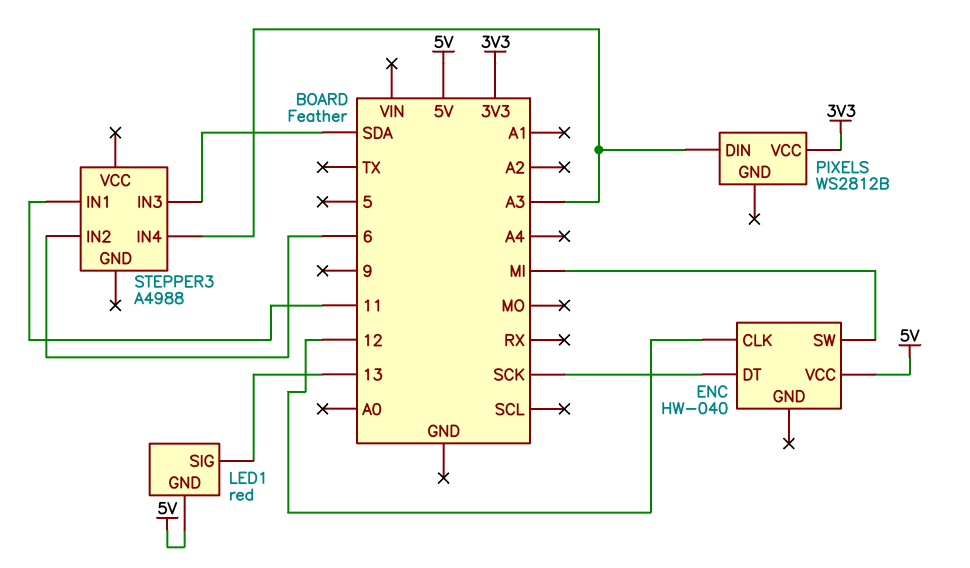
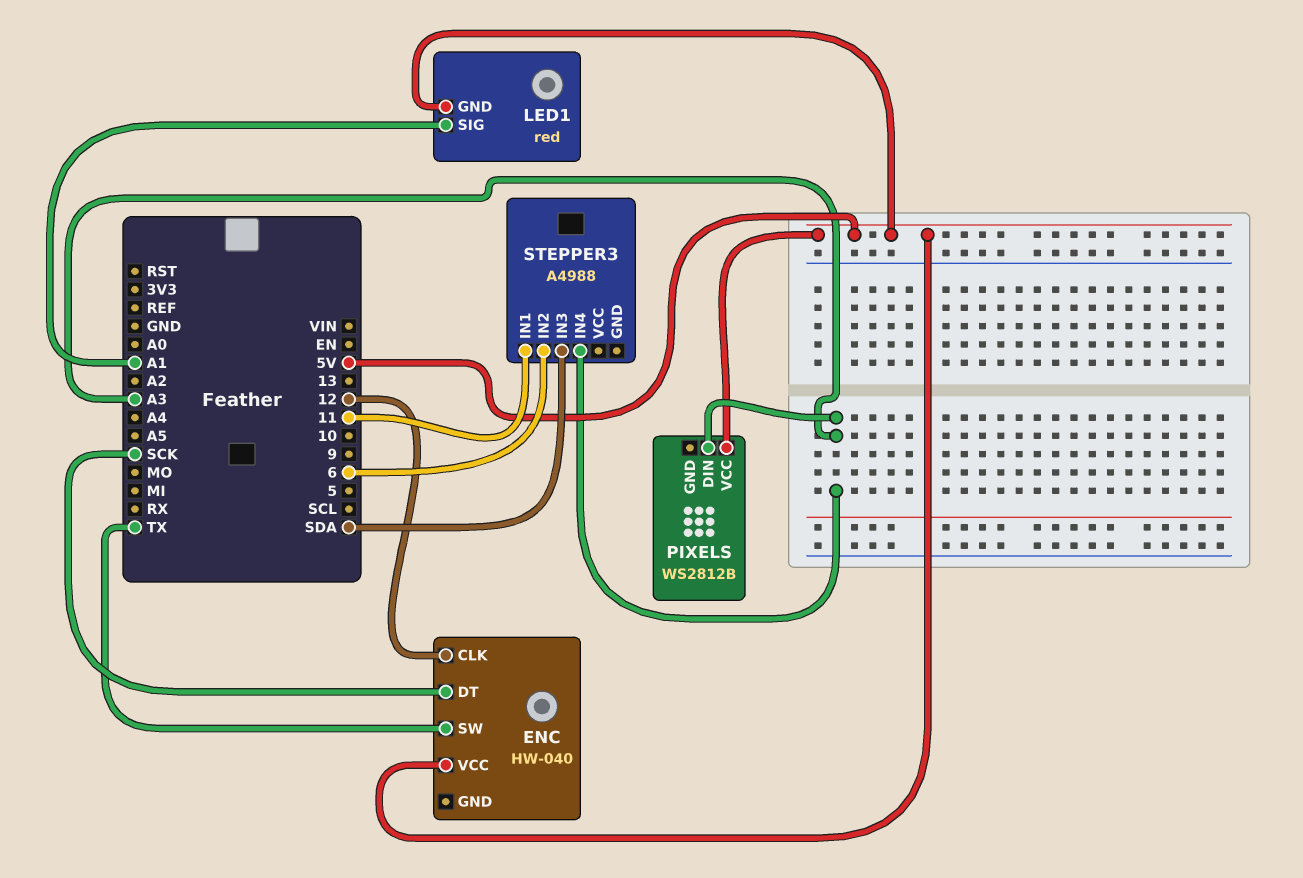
ENC pin SW: MI -> TX
LED1 pin SIG: 13 -> A1
PIXELS pin VCC: 3V3 -> 5V

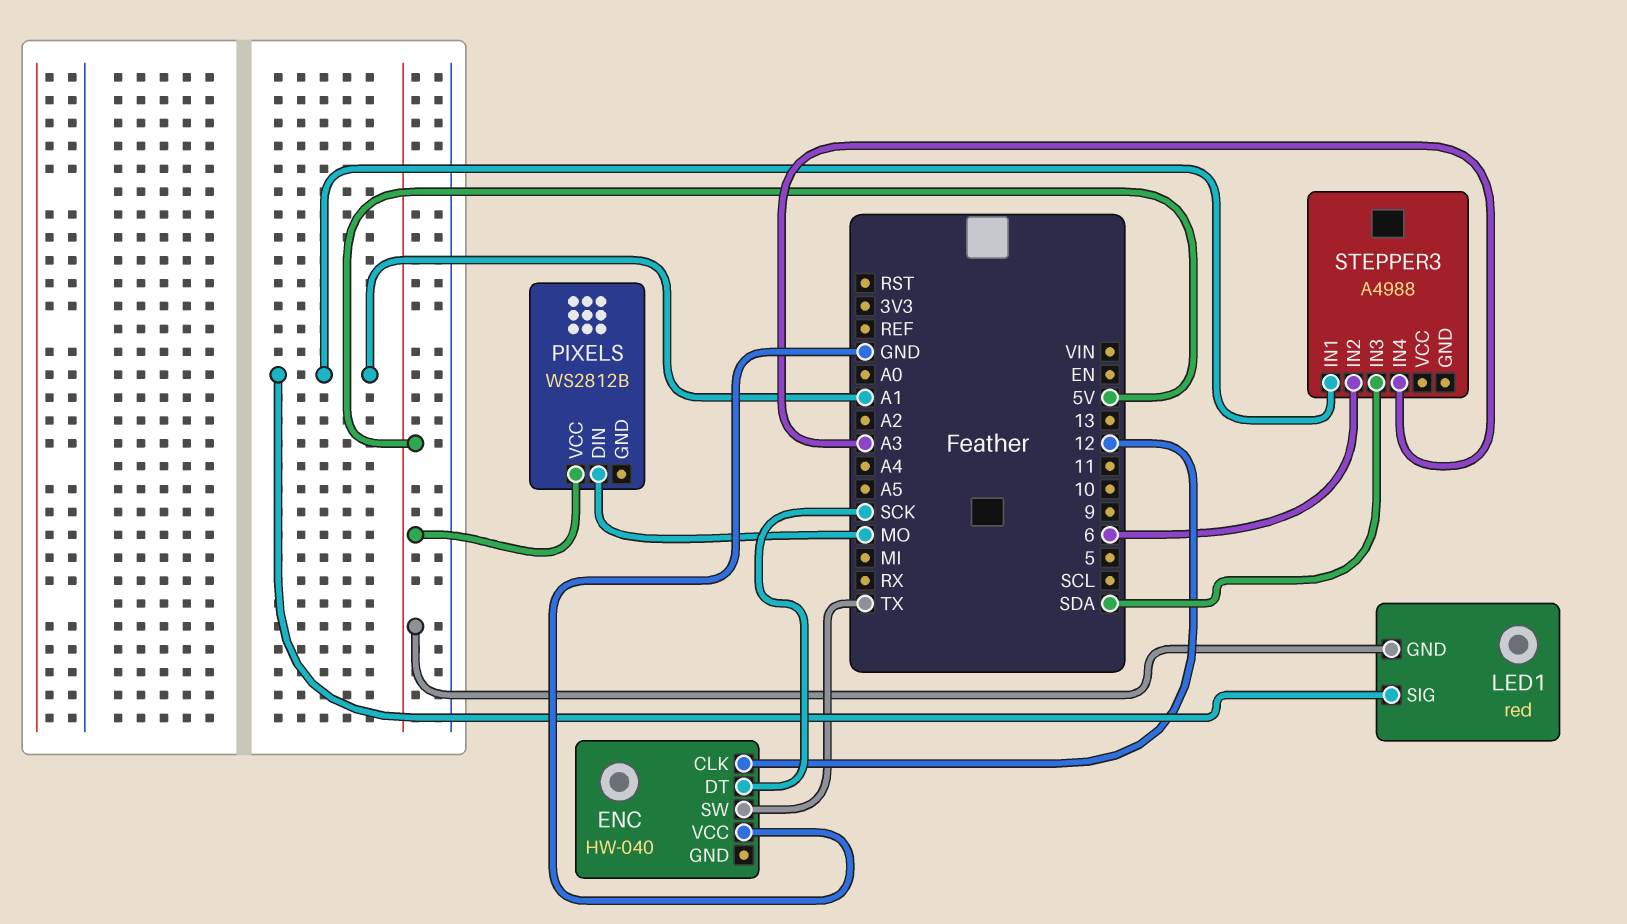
ENC pin VCC: 5V -> GND
PIXELS pin DIN: A3 -> MO
STEPPER3 pin IN1: 11 -> A1

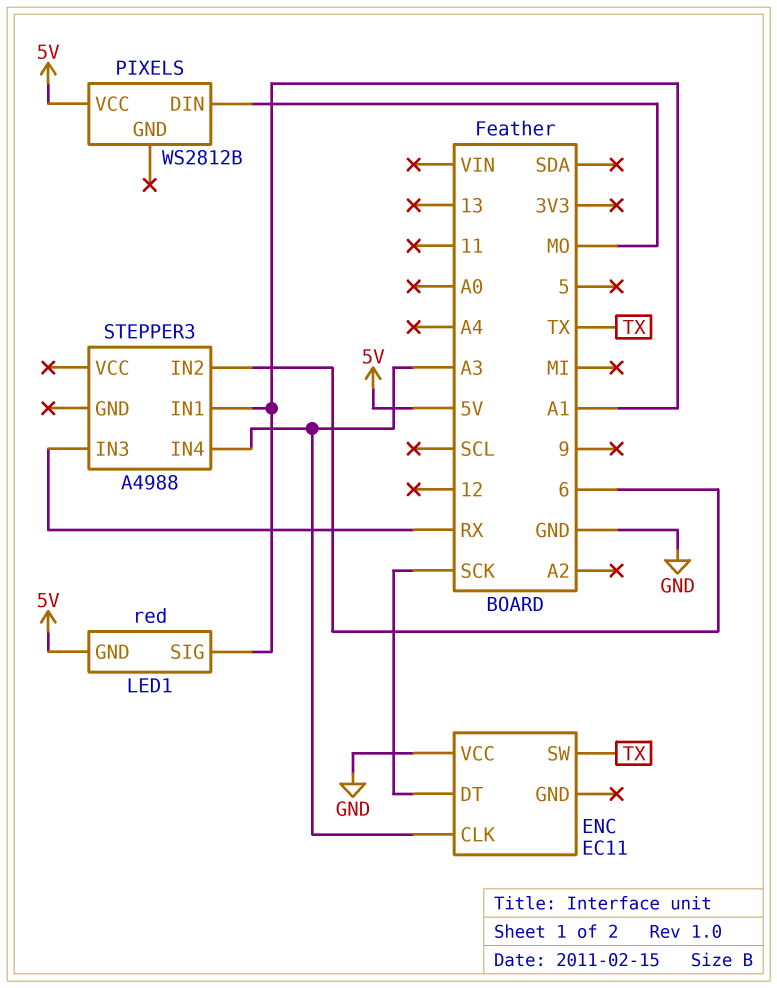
ENC: HW-040 -> EC11
ENC pin CLK: 12 -> A3
STEPPER3 pin IN3: SDA -> RX

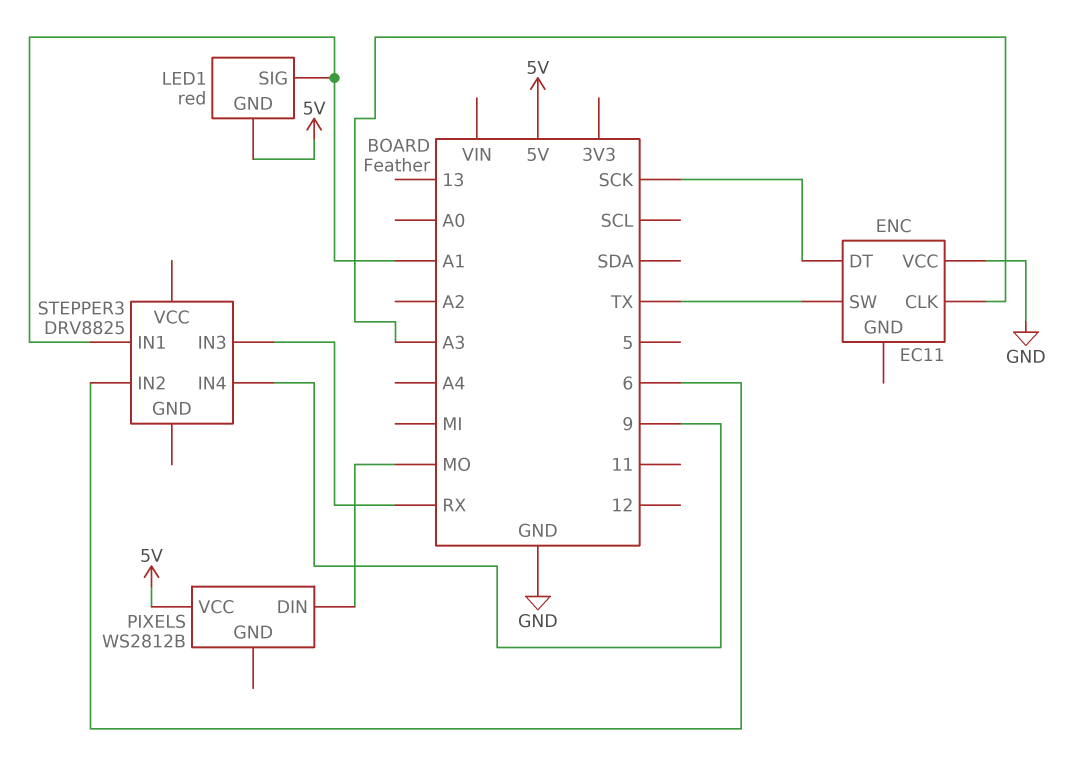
STEPPER3: A4988 -> DRV8825
STEPPER3 pin IN4: A3 -> 9

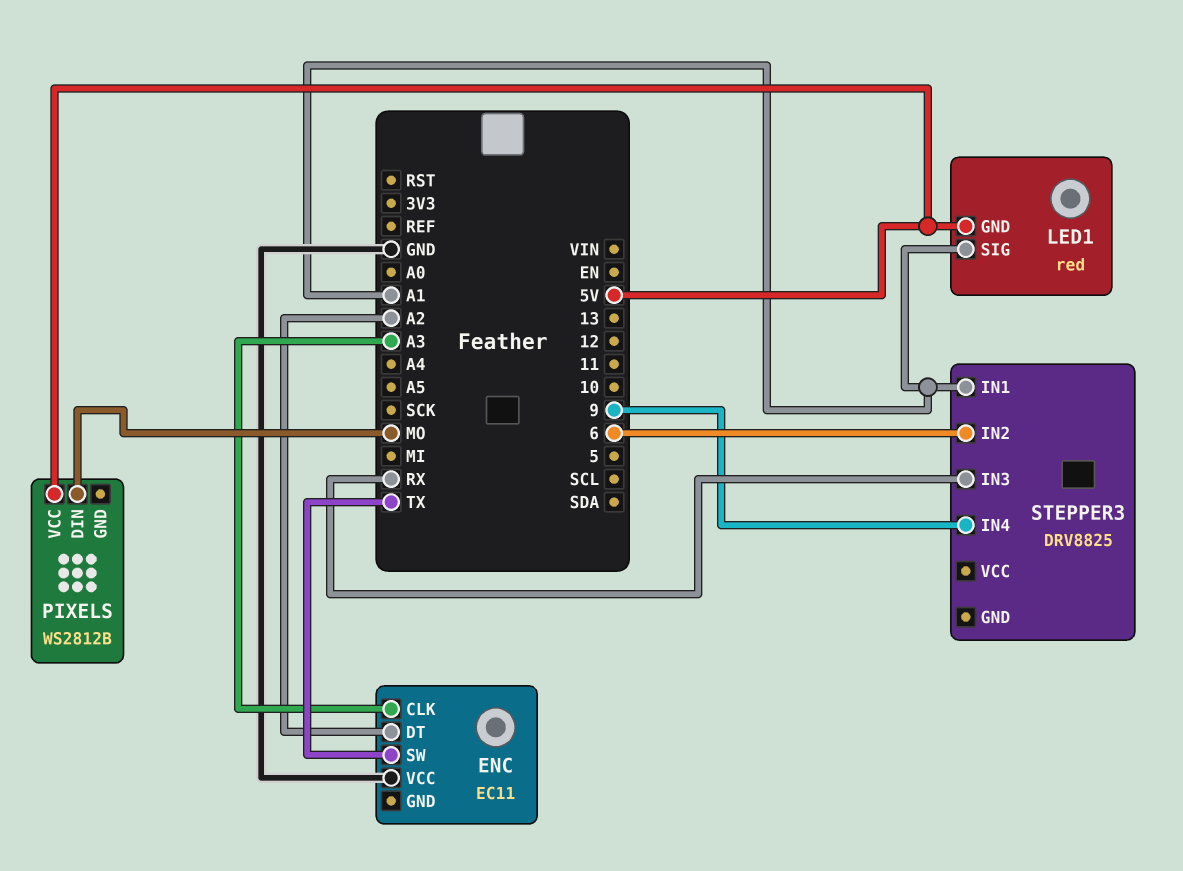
ENC pin DT: SCK -> A2

